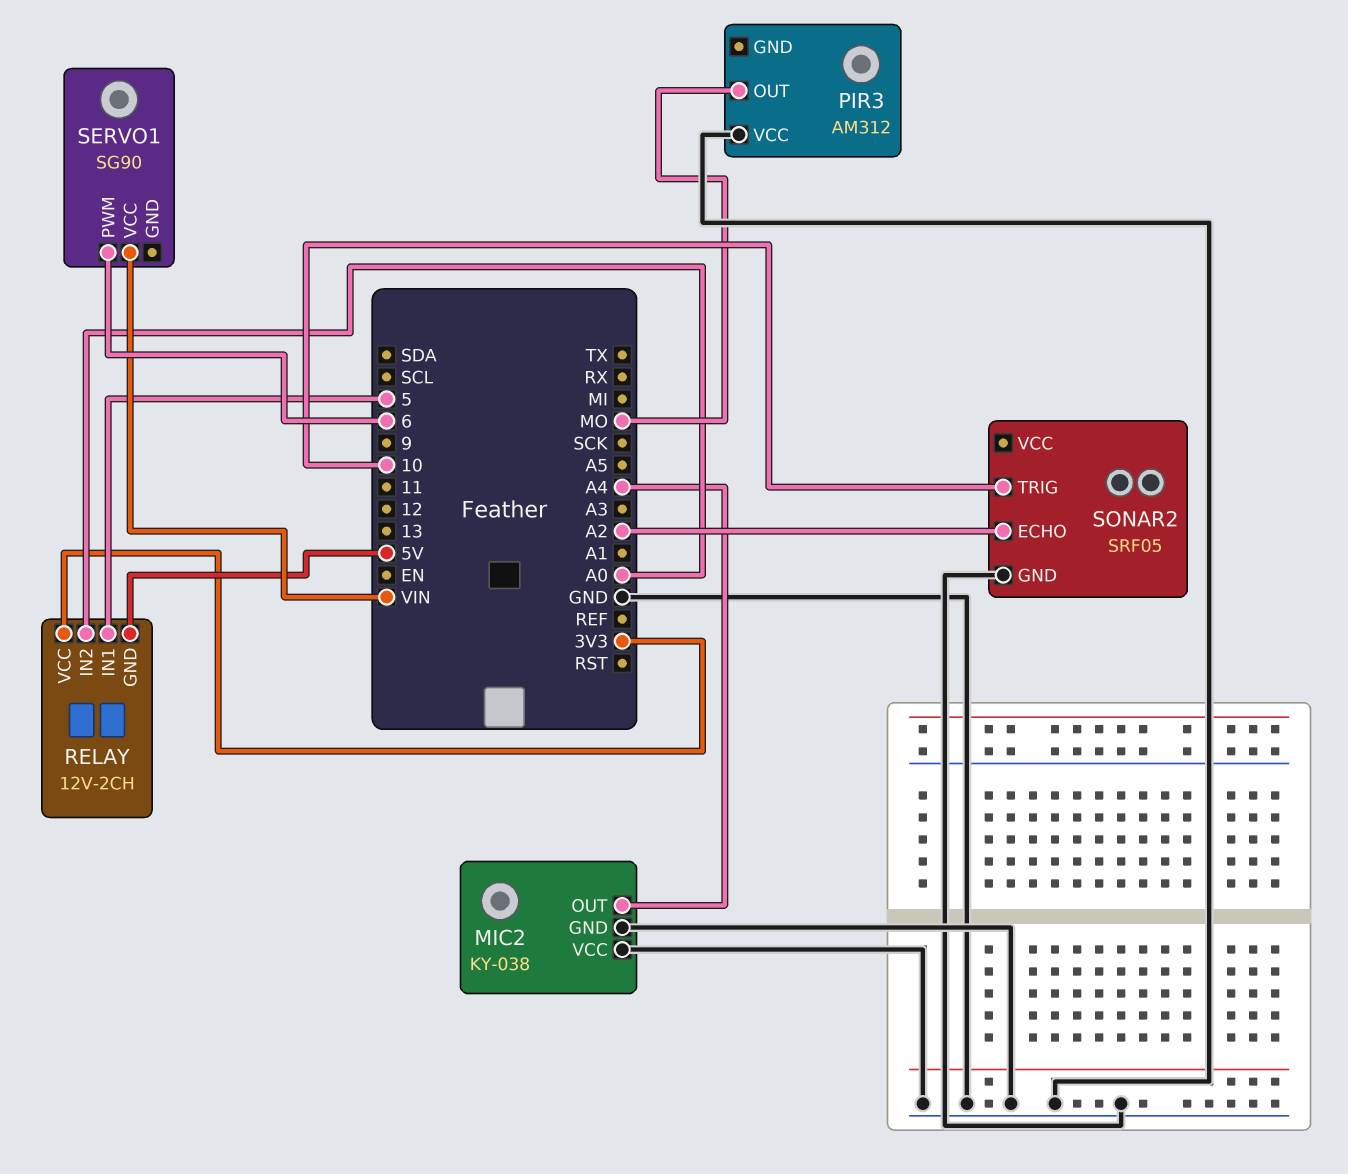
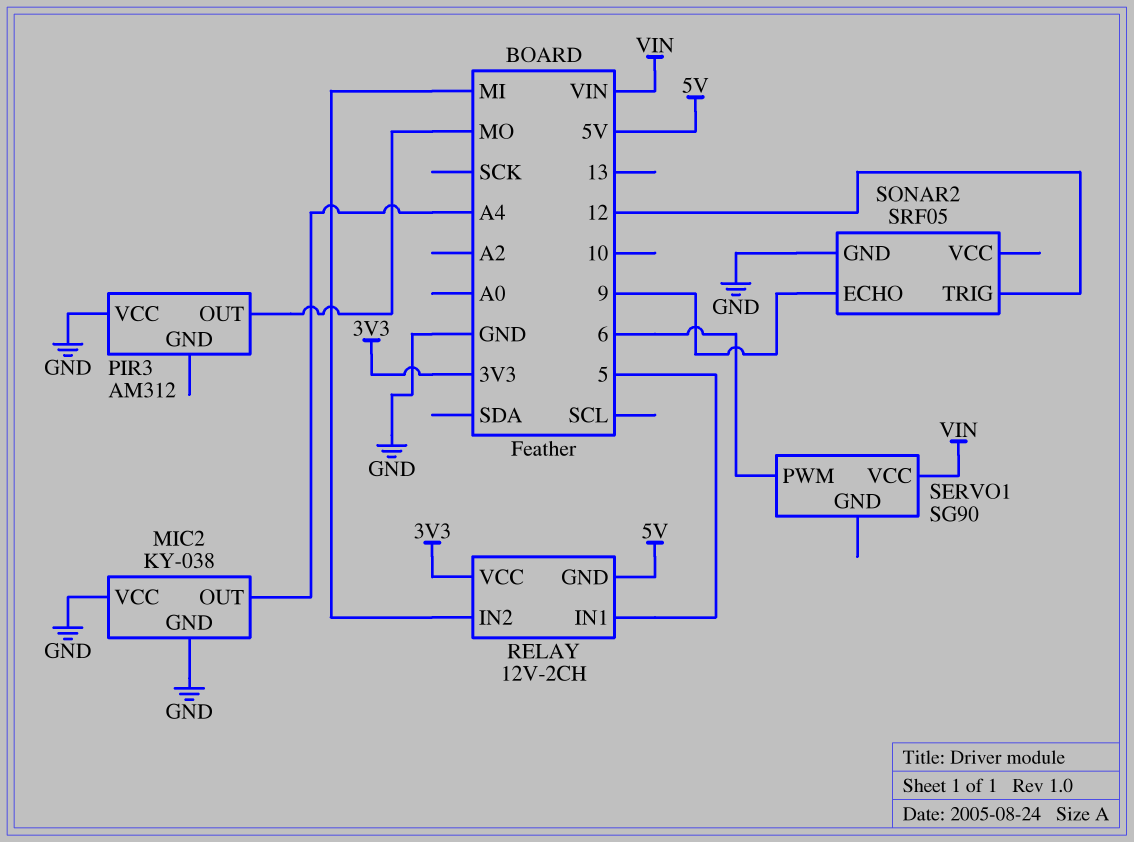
RELAY pin IN2: A0 -> MI
SONAR2 pin ECHO: A2 -> 9
SONAR2 pin TRIG: 10 -> 12

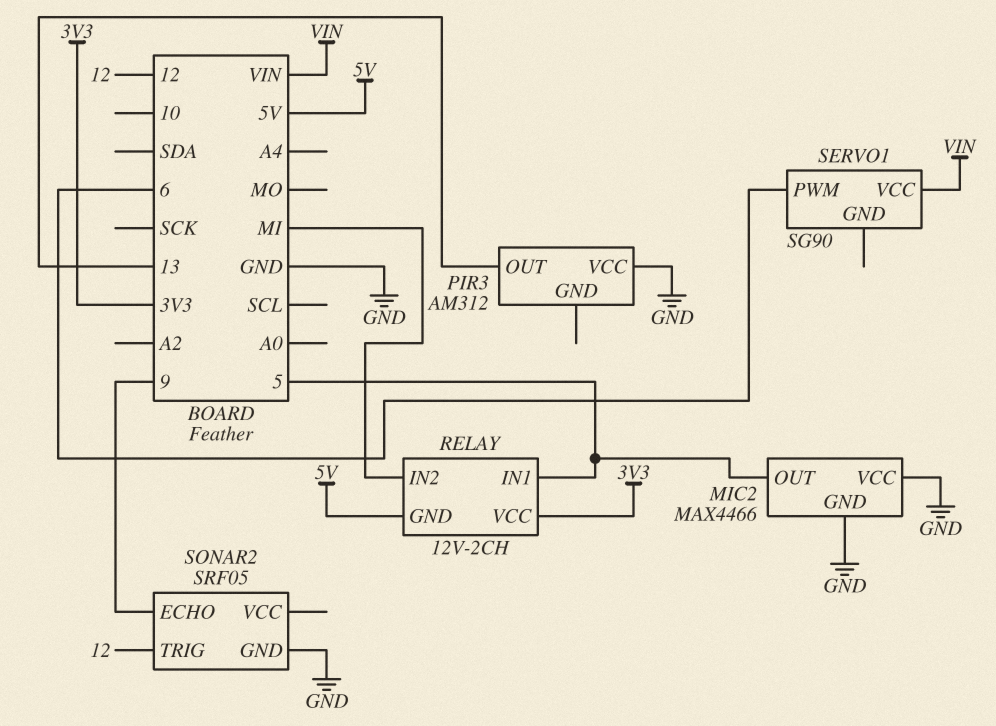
MIC2: KY-038 -> MAX4466
MIC2 pin OUT: A4 -> 5
PIR3 pin OUT: MO -> 13

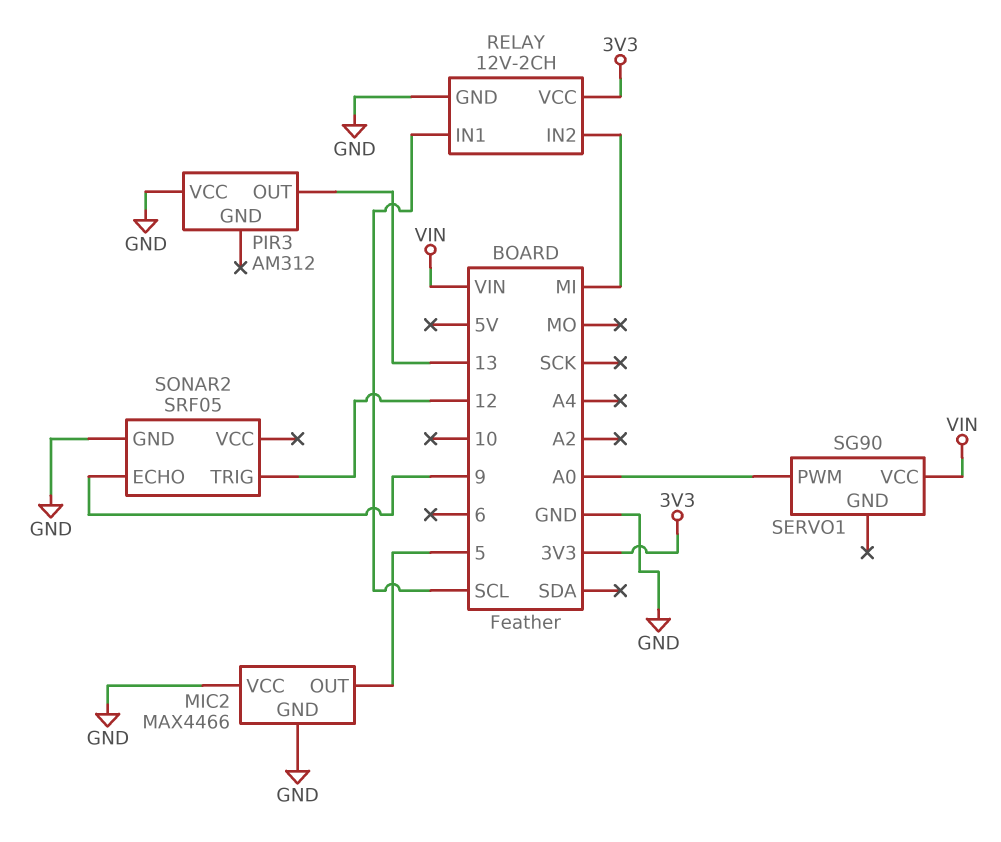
RELAY pin GND: 5V -> GND
RELAY pin IN1: 5 -> SCL
SERVO1 pin PWM: 6 -> A0

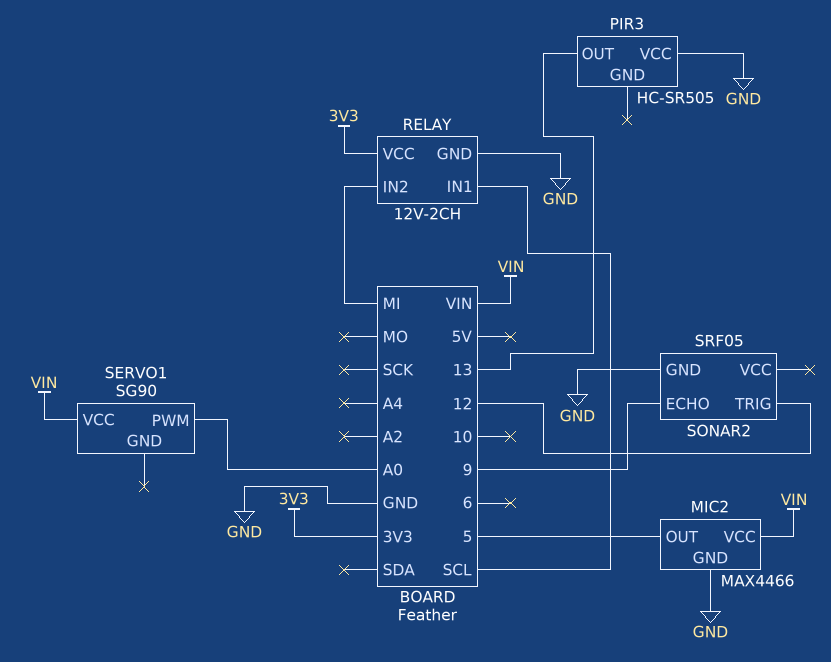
MIC2 pin VCC: GND -> VIN
PIR3: AM312 -> HC-SR505

